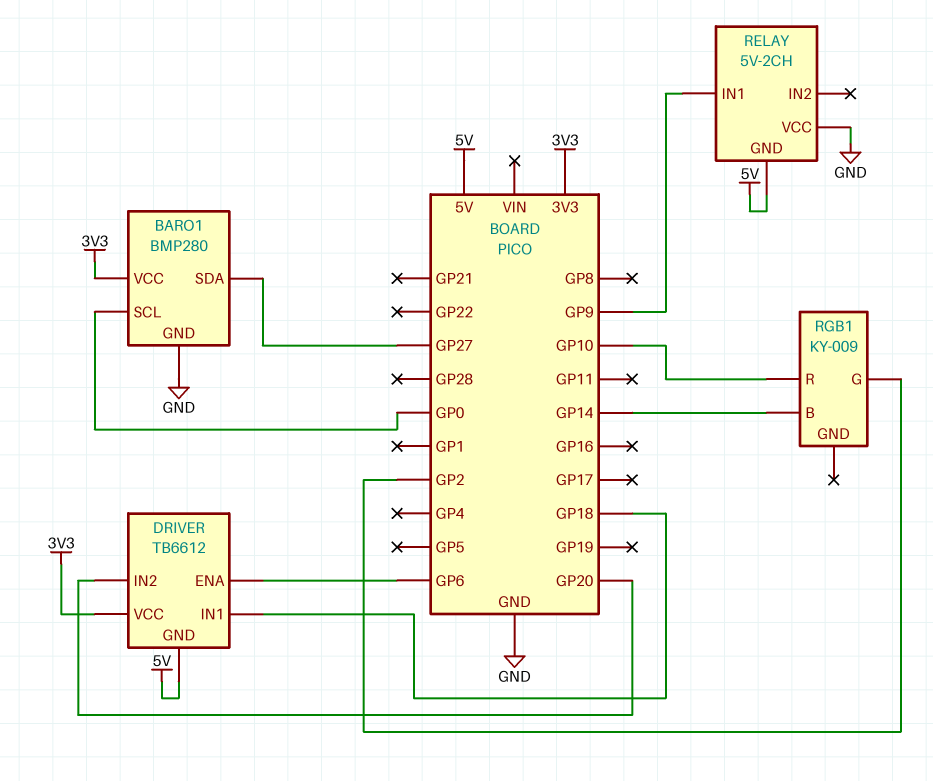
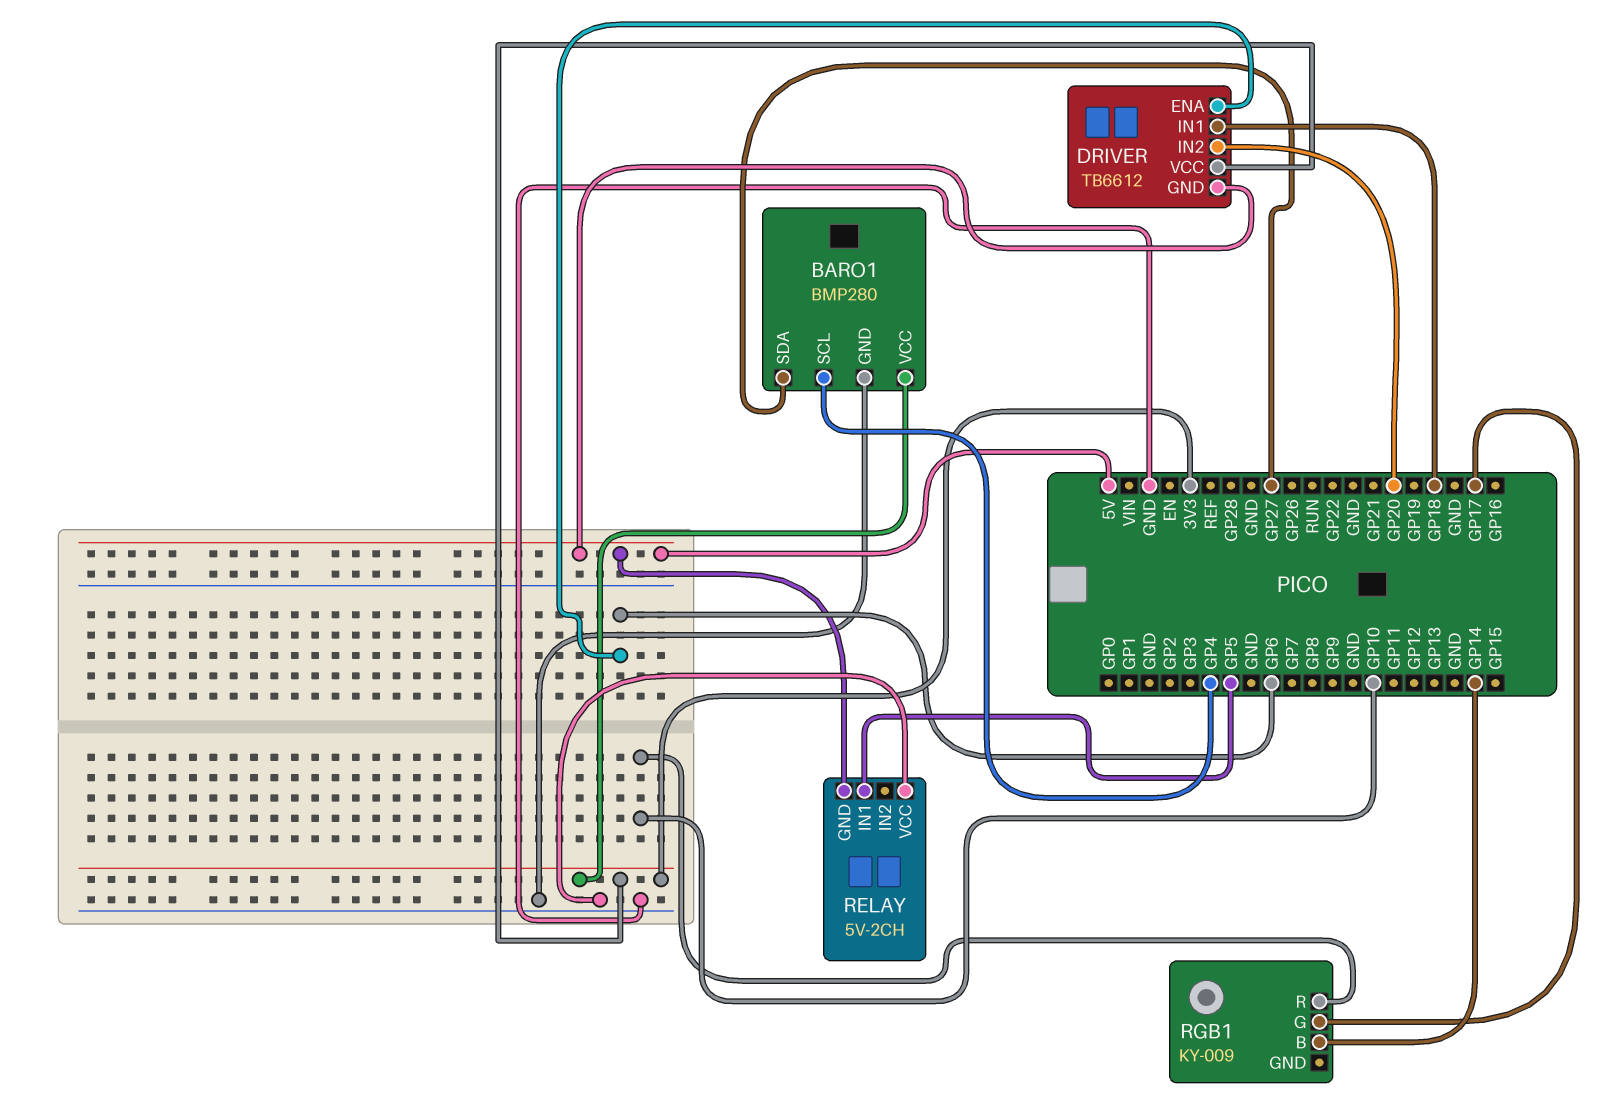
BARO1 pin SCL: GP0 -> GP4
RELAY pin IN1: GP9 -> GP5
RGB1 pin G: GP2 -> GP17

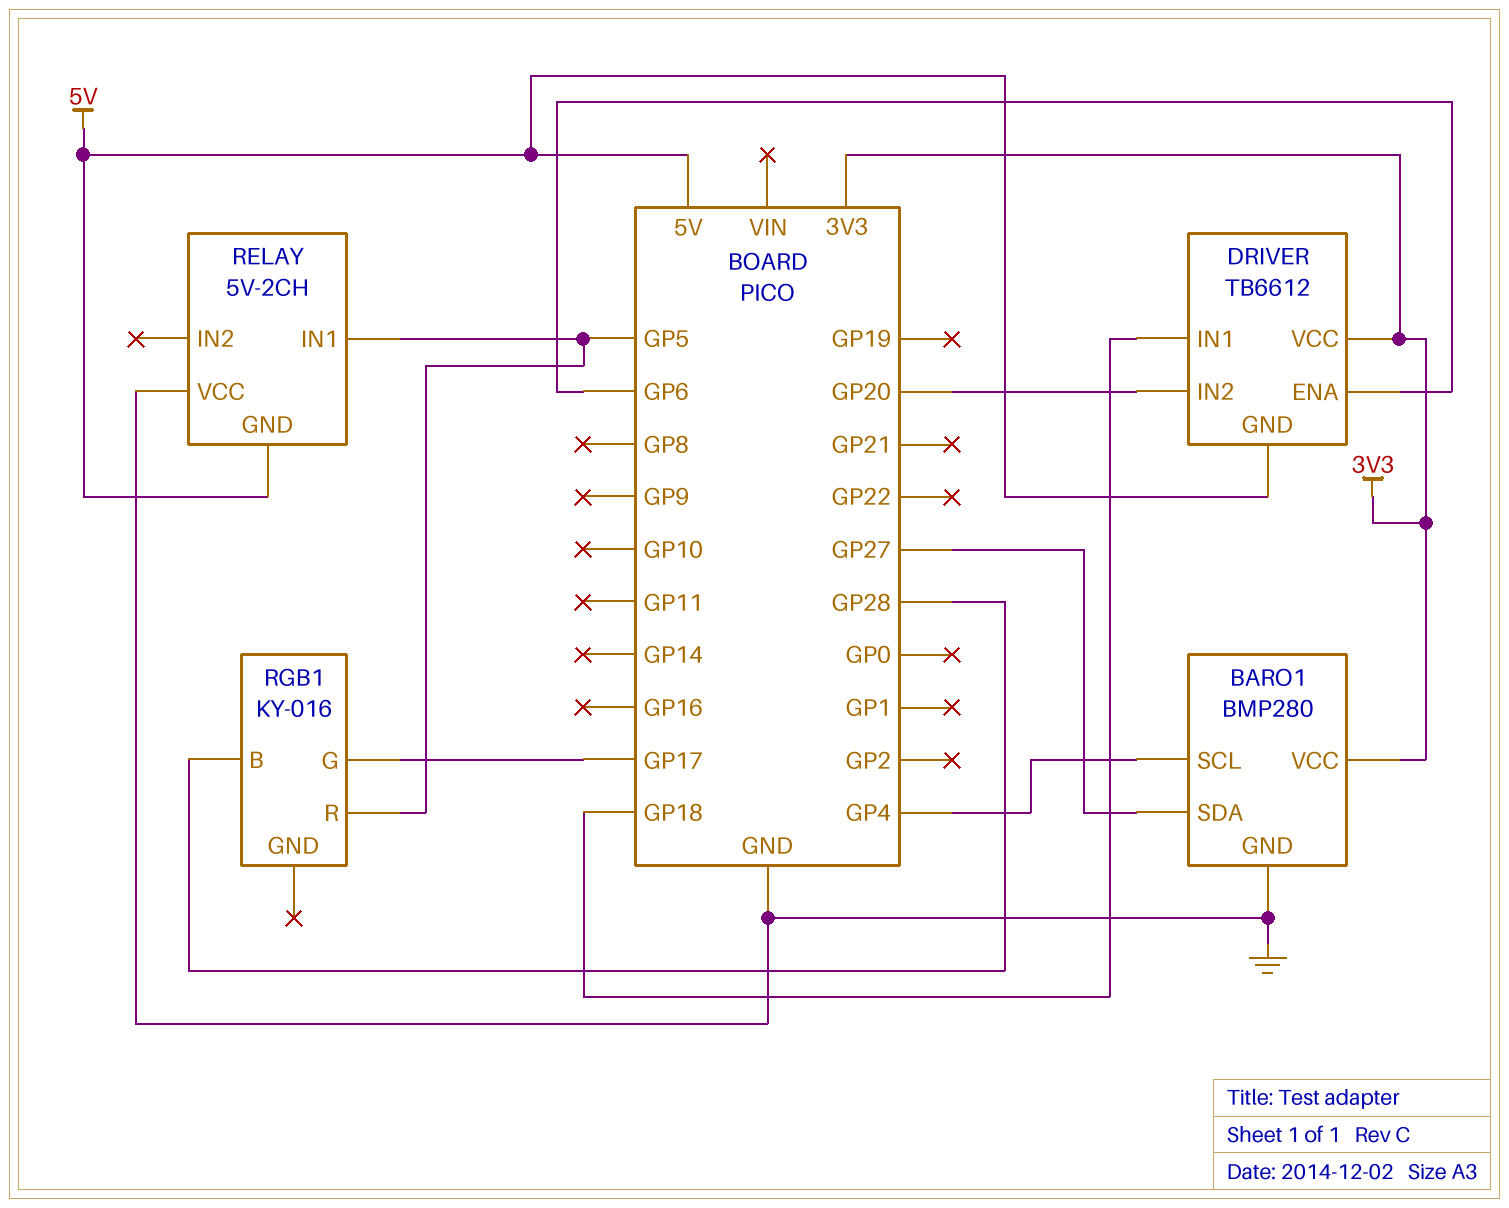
RGB1: KY-009 -> KY-016
RGB1 pin B: GP14 -> GP28
RGB1 pin R: GP10 -> GP5

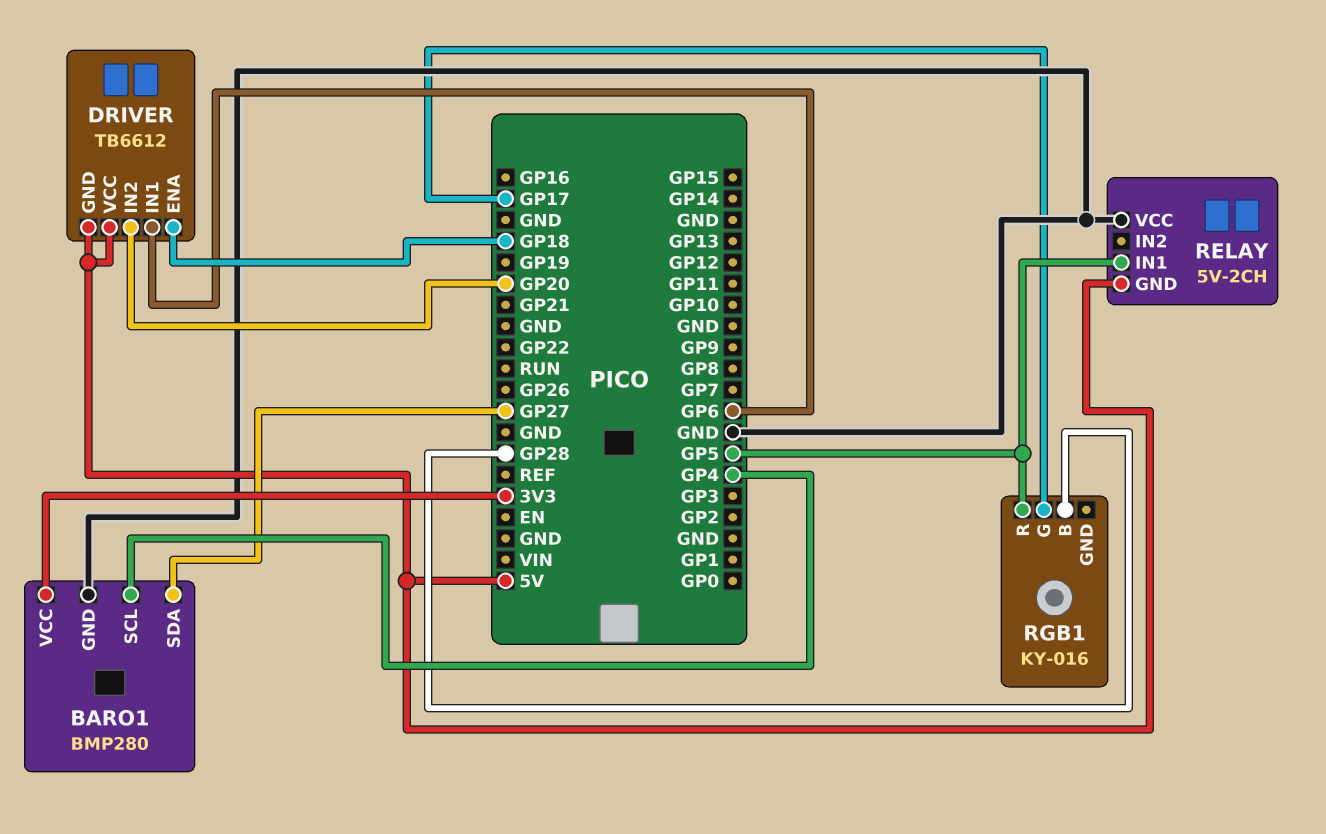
DRIVER pin ENA: GP6 -> GP18
DRIVER pin IN1: GP18 -> GP6
DRIVER pin VCC: 3V3 -> 5V

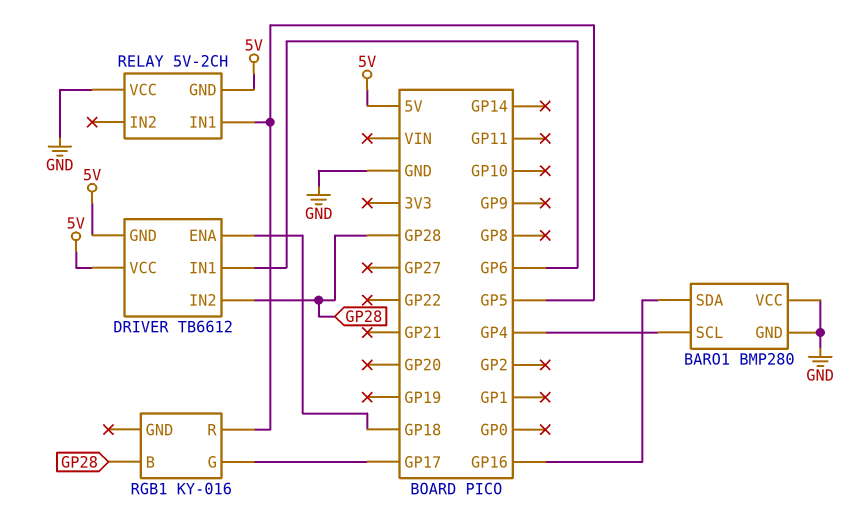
BARO1 pin SDA: GP27 -> GP16
BARO1 pin VCC: 3V3 -> GND
DRIVER pin IN2: GP20 -> GP28

